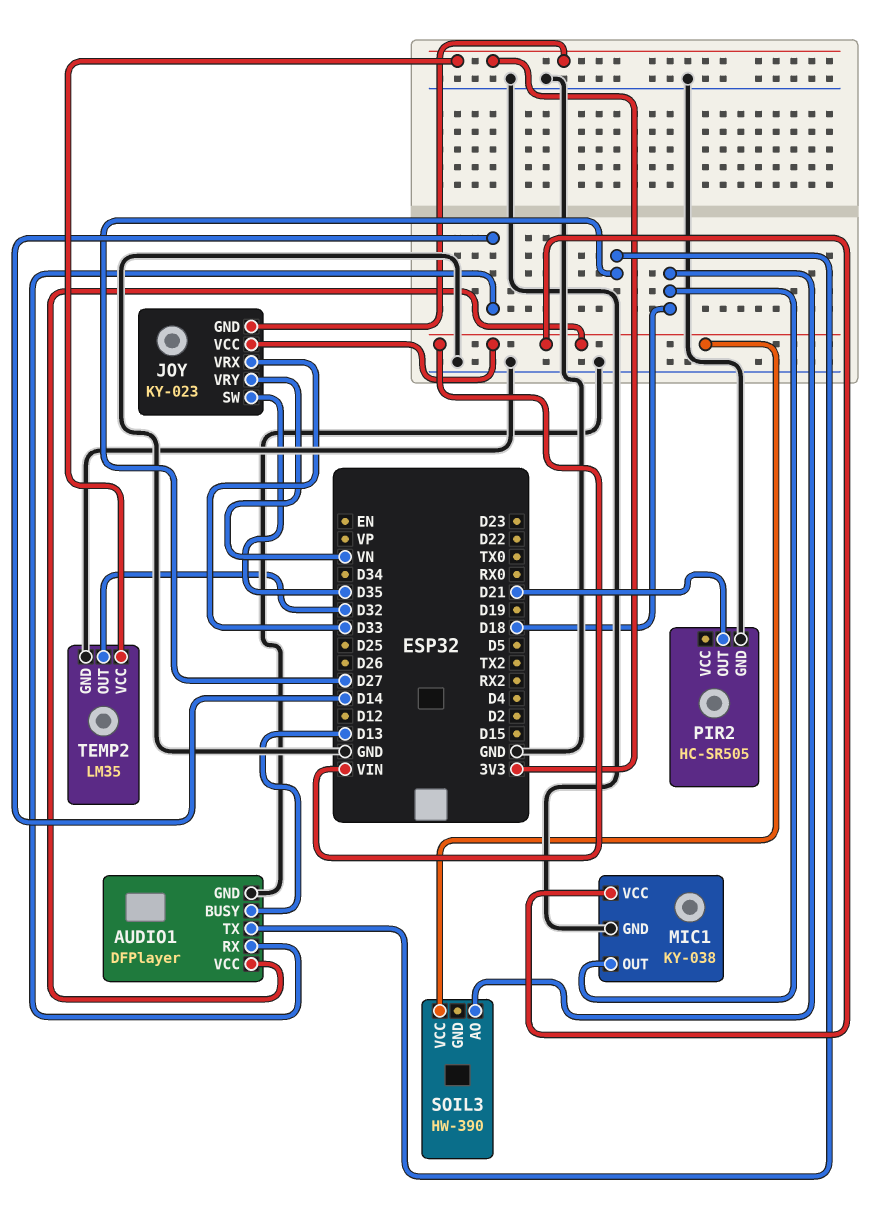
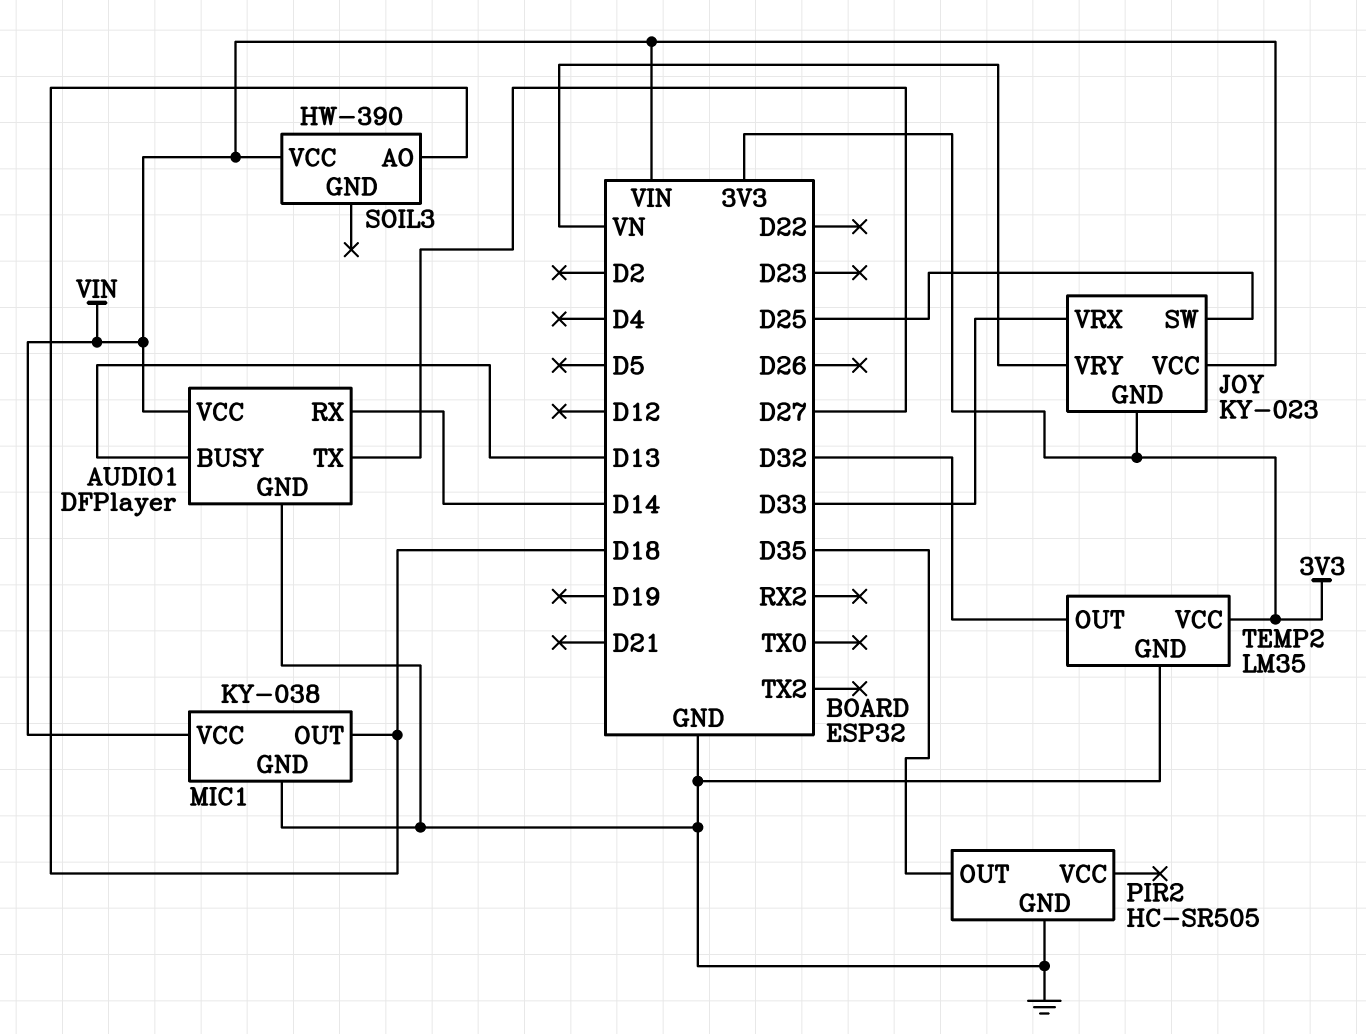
JOY pin SW: D35 -> D25
PIR2 pin OUT: D21 -> D35

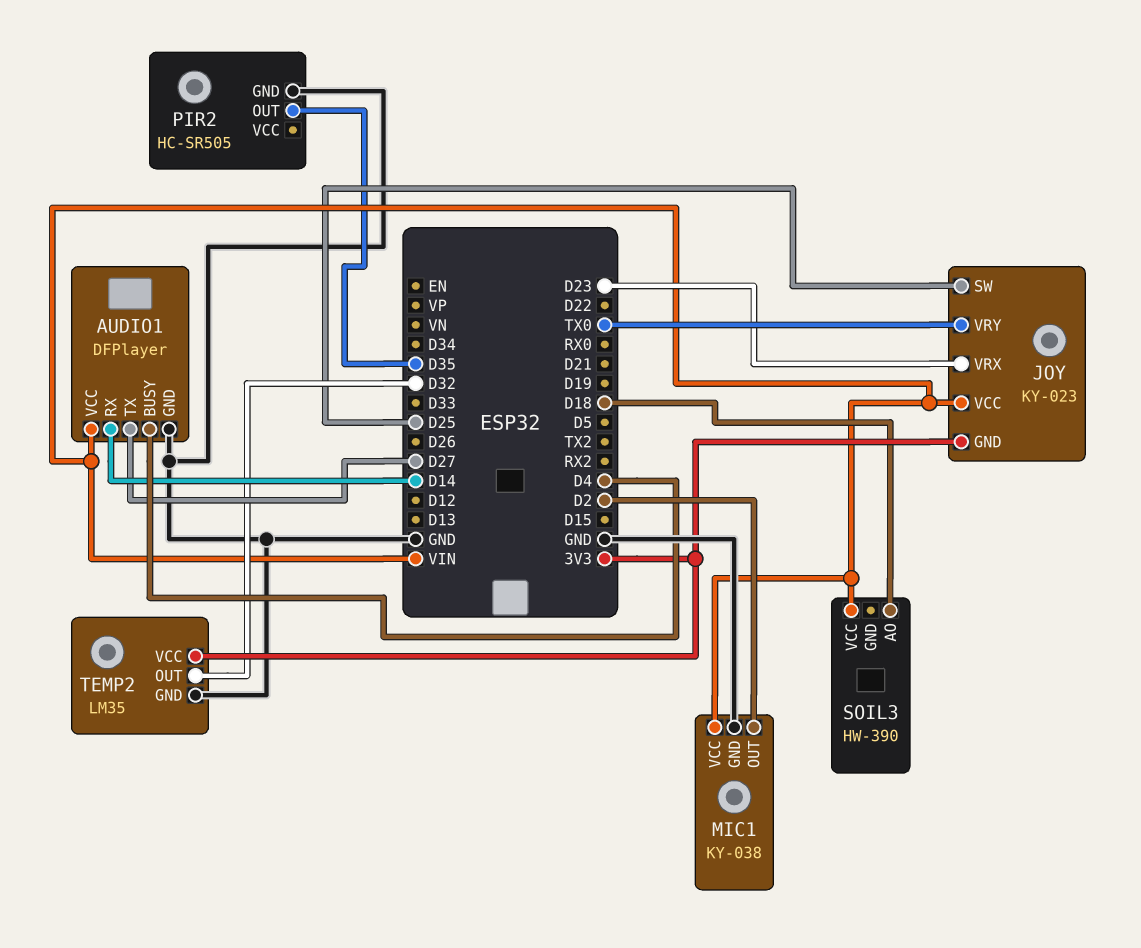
AUDIO1 pin BUSY: D13 -> D4
JOY pin VRX: D33 -> D23
JOY pin VRY: VN -> TX0
MIC1 pin OUT: D18 -> D2

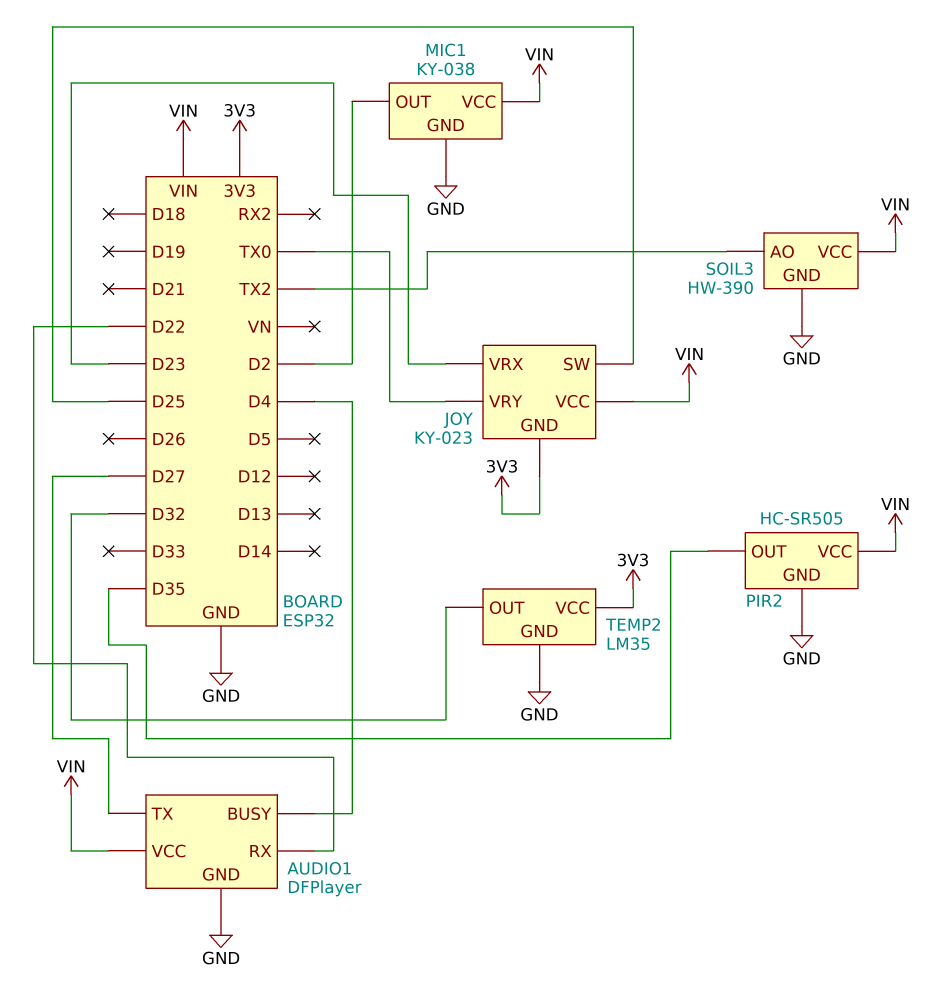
AUDIO1 pin RX: D14 -> D22
PIR2 pin VCC: none -> VIN
SOIL3 pin AO: D18 -> TX2
SOIL3 pin GND: none -> GND

